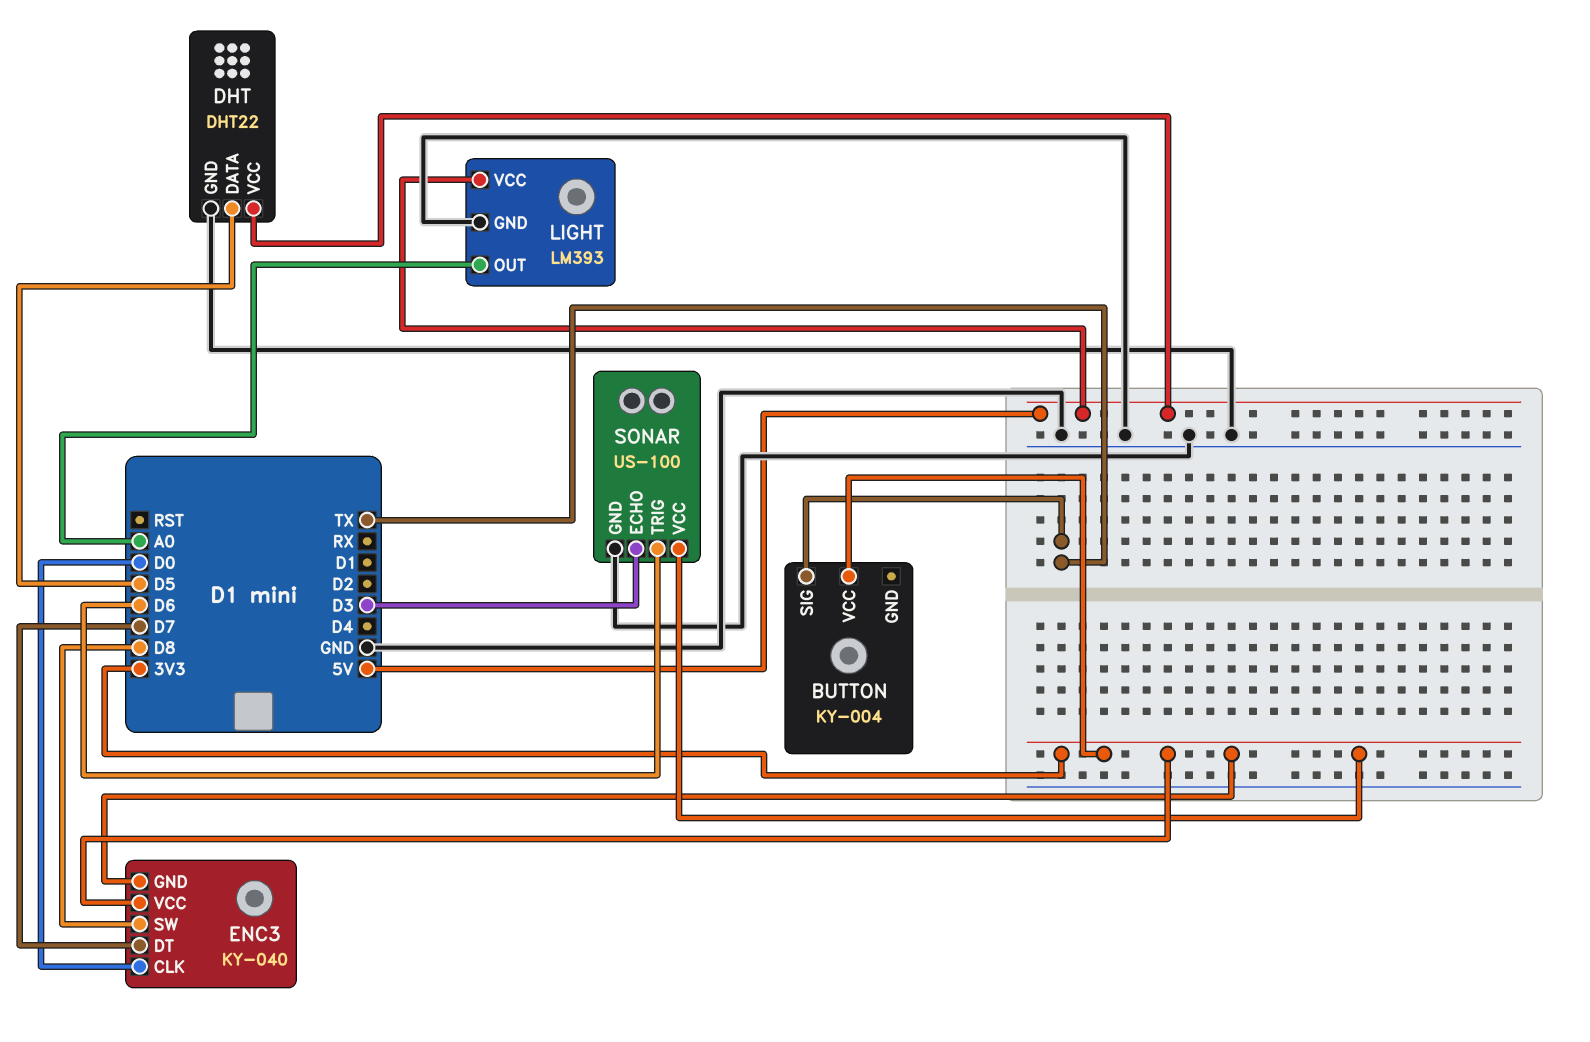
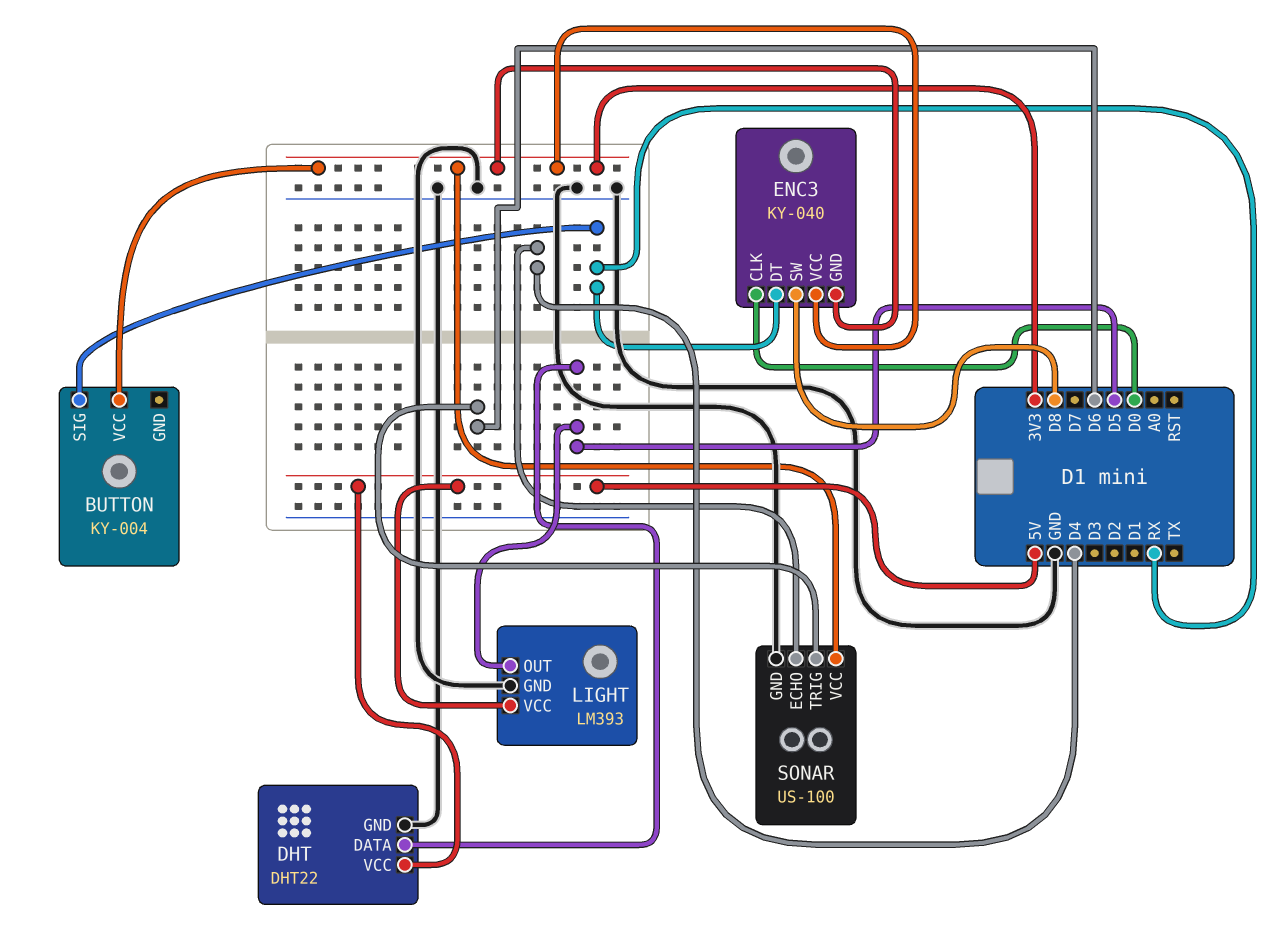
BUTTON pin SIG: TX -> RX
ENC3 pin DT: D7 -> RX
LIGHT pin OUT: A0 -> D5
SONAR pin ECHO: D3 -> D4

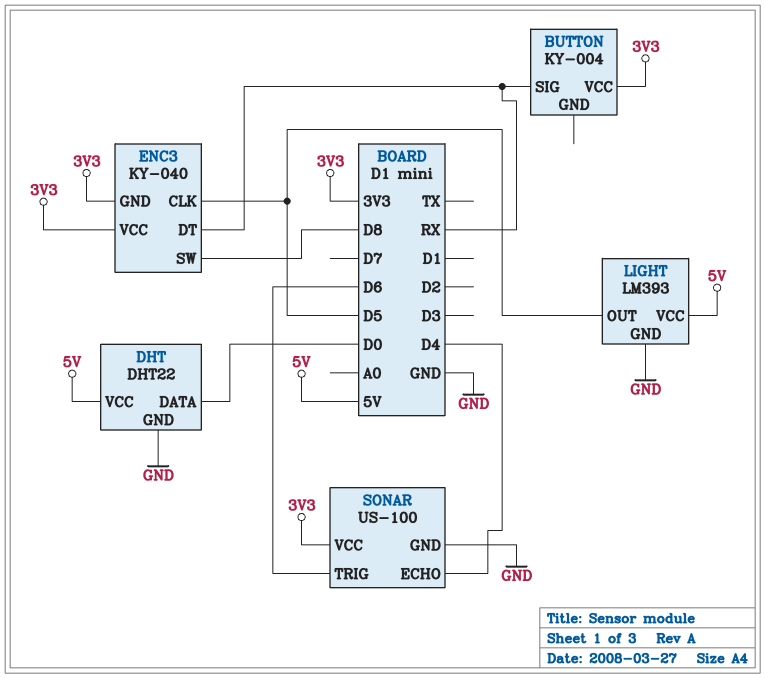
DHT pin DATA: D5 -> D0
ENC3 pin CLK: D0 -> D5

